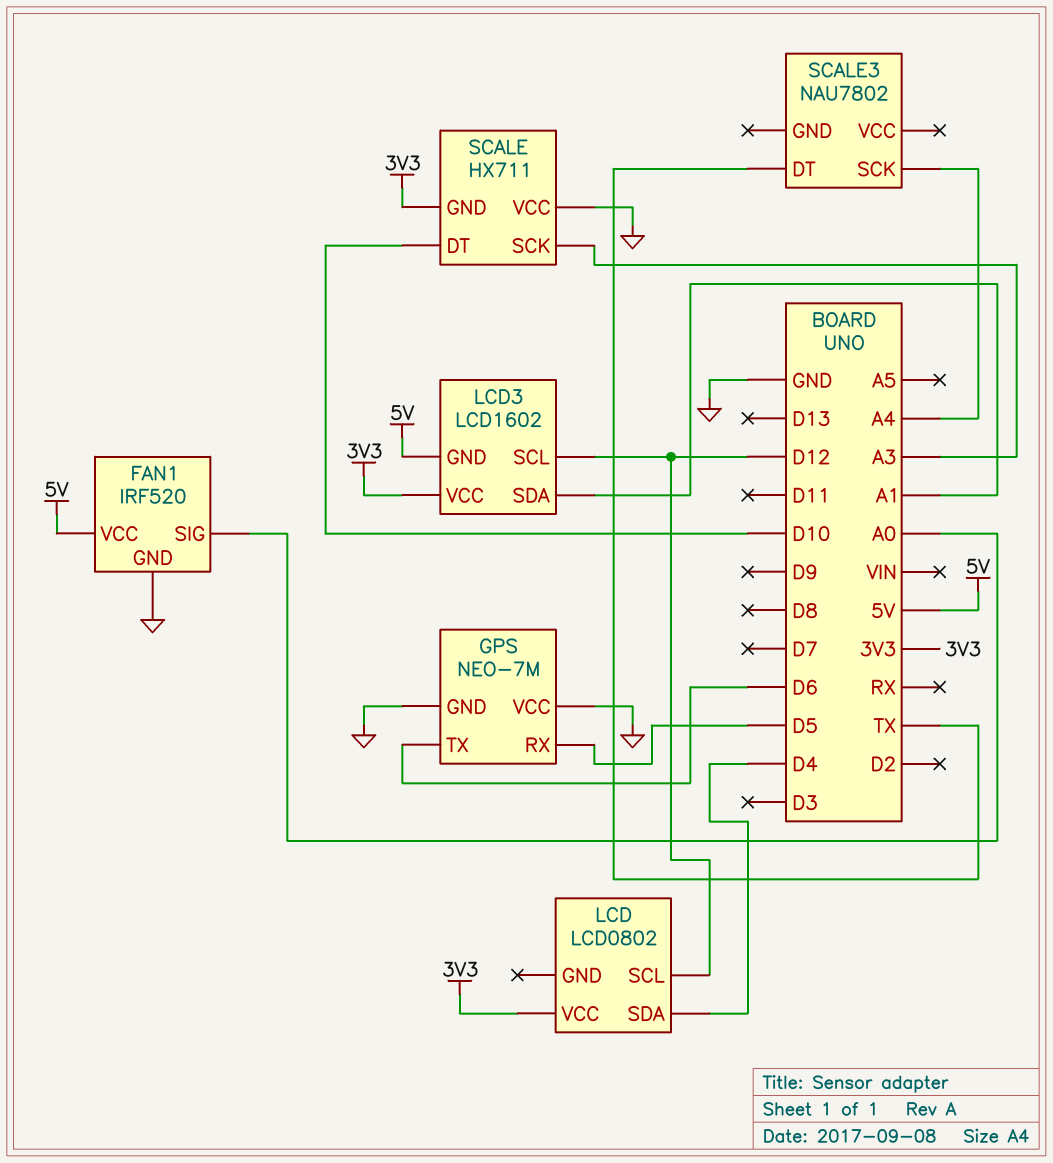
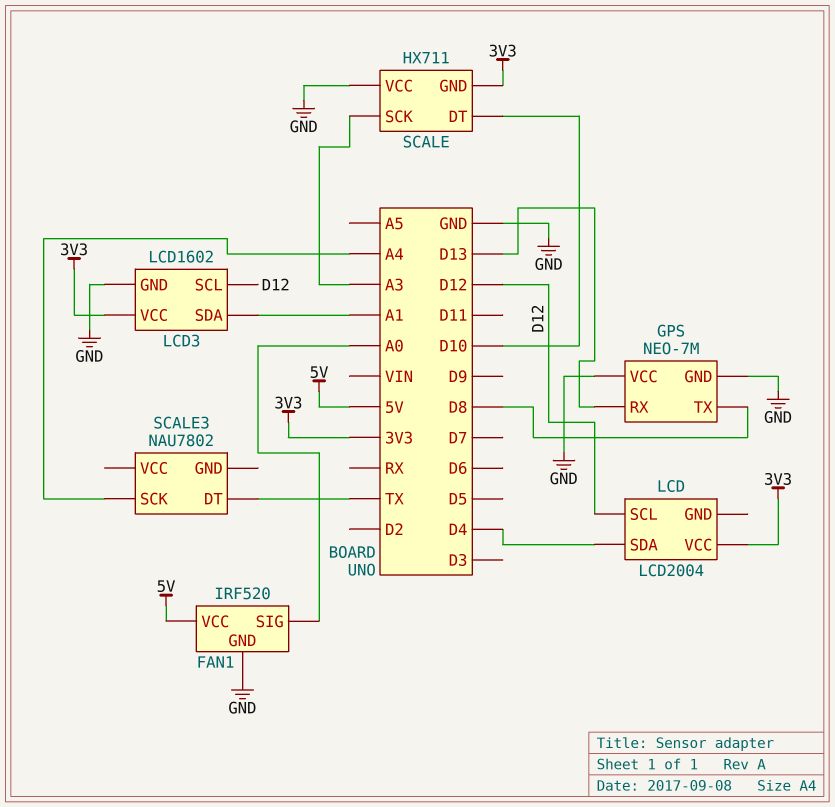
GPS pin RX: D5 -> D13
GPS pin TX: D6 -> D8
LCD: LCD0802 -> LCD2004
LCD3 pin GND: 5V -> GND

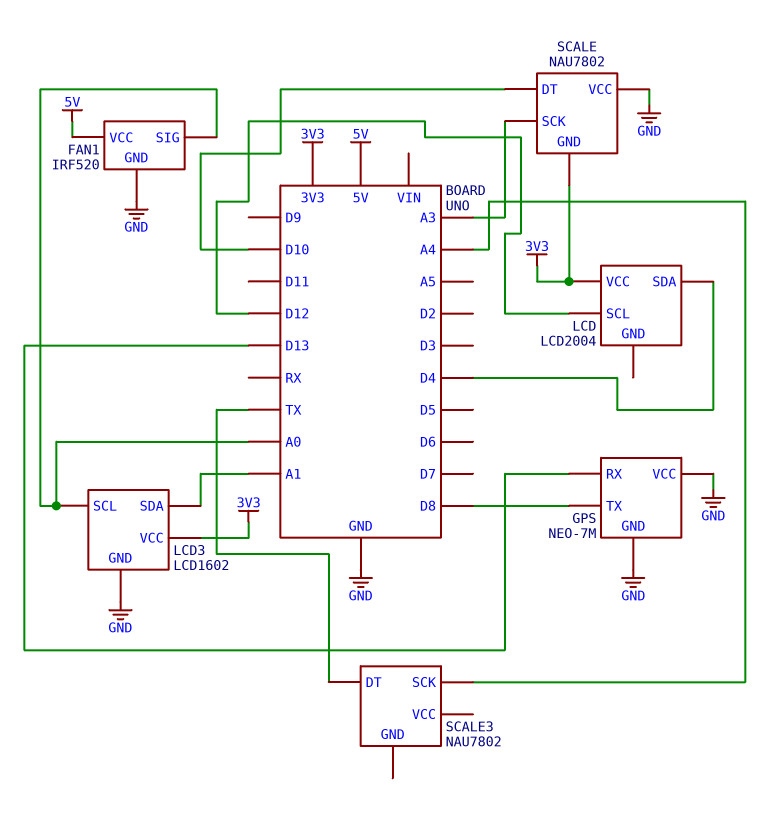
LCD3 pin SCL: D12 -> A0
SCALE: HX711 -> NAU7802

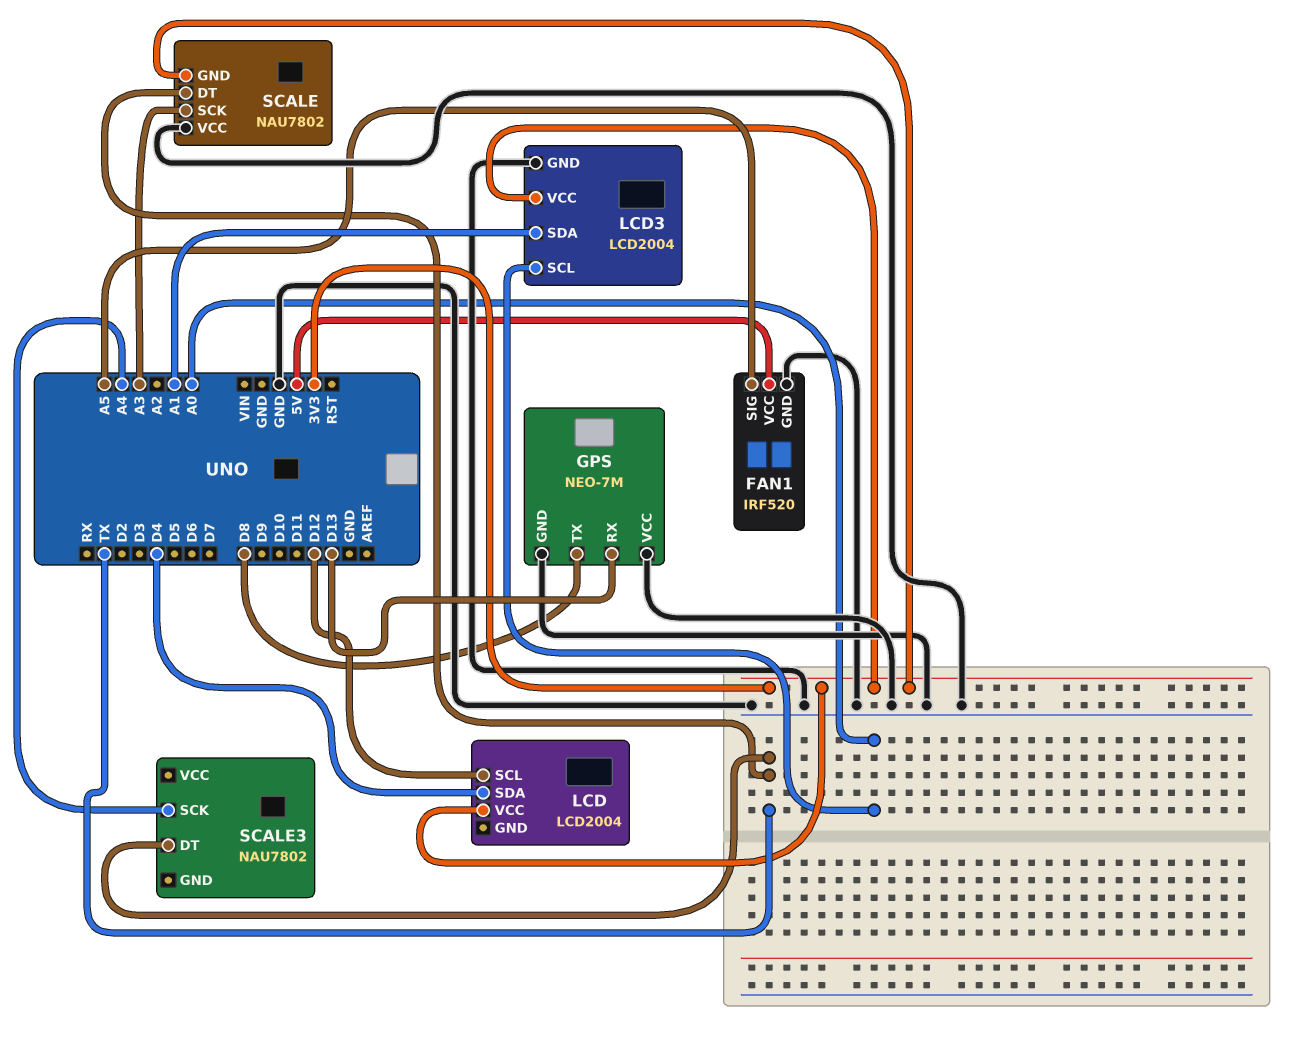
FAN1 pin SIG: A0 -> A5
LCD3: LCD1602 -> LCD2004
SCALE pin DT: D10 -> TX

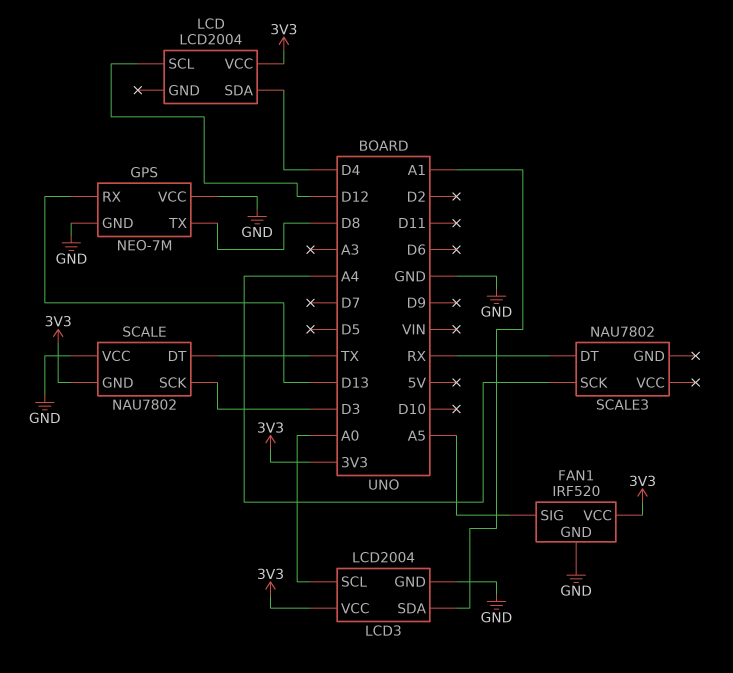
FAN1 pin VCC: 5V -> 3V3
SCALE pin SCK: A3 -> D3
SCALE3 pin DT: TX -> RX

